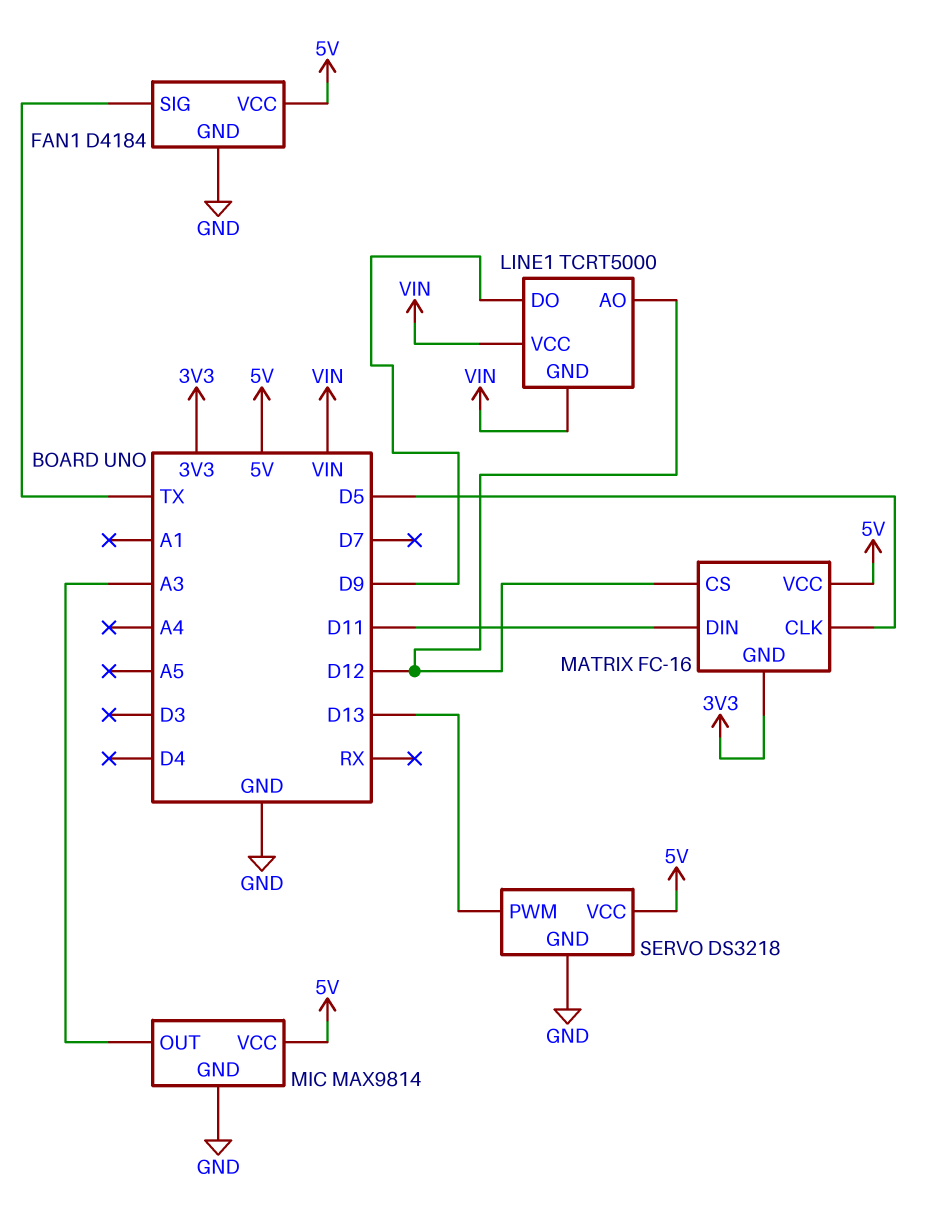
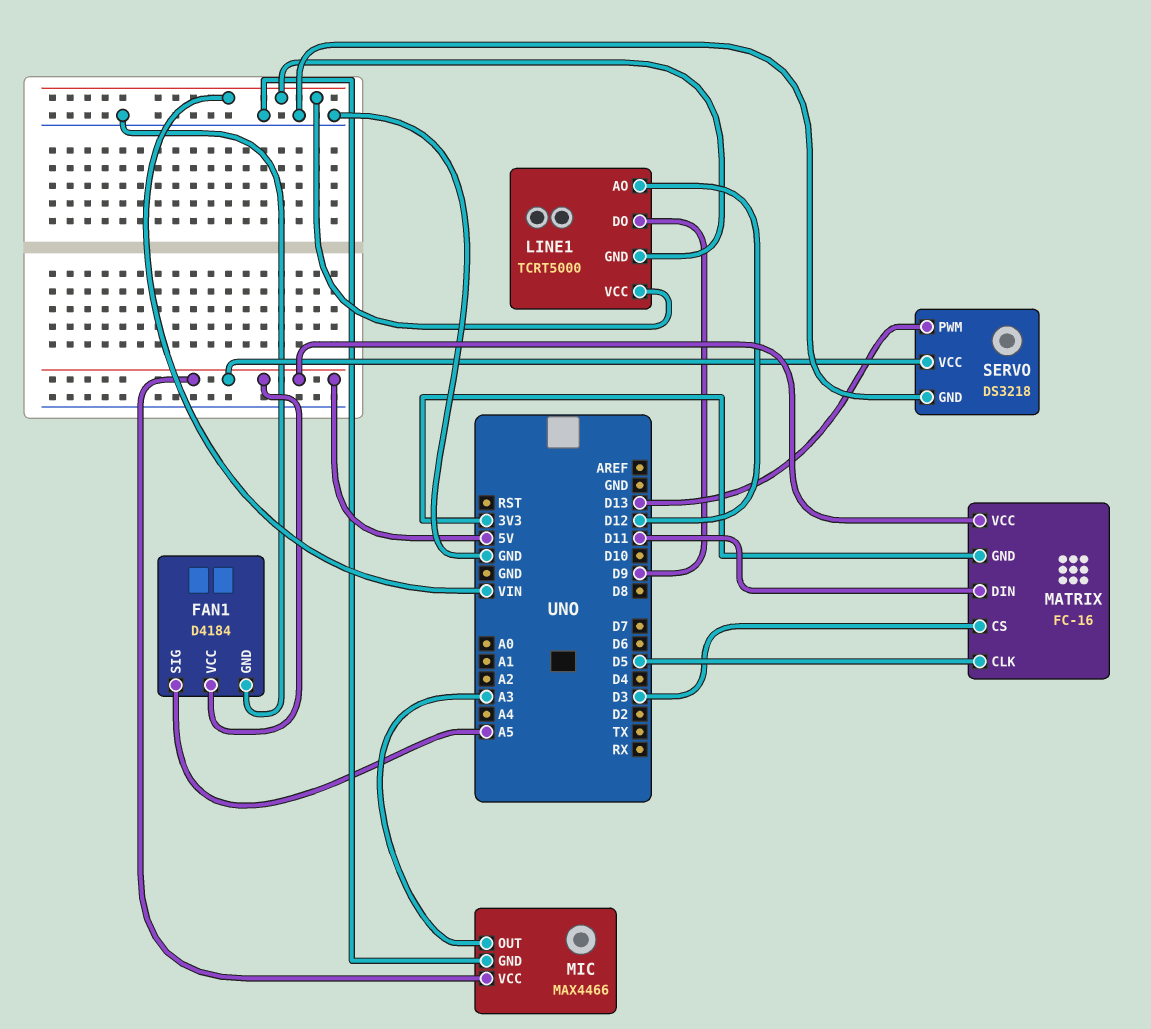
FAN1 pin SIG: TX -> A5
MATRIX pin CS: D12 -> D3
MIC: MAX9814 -> MAX4466

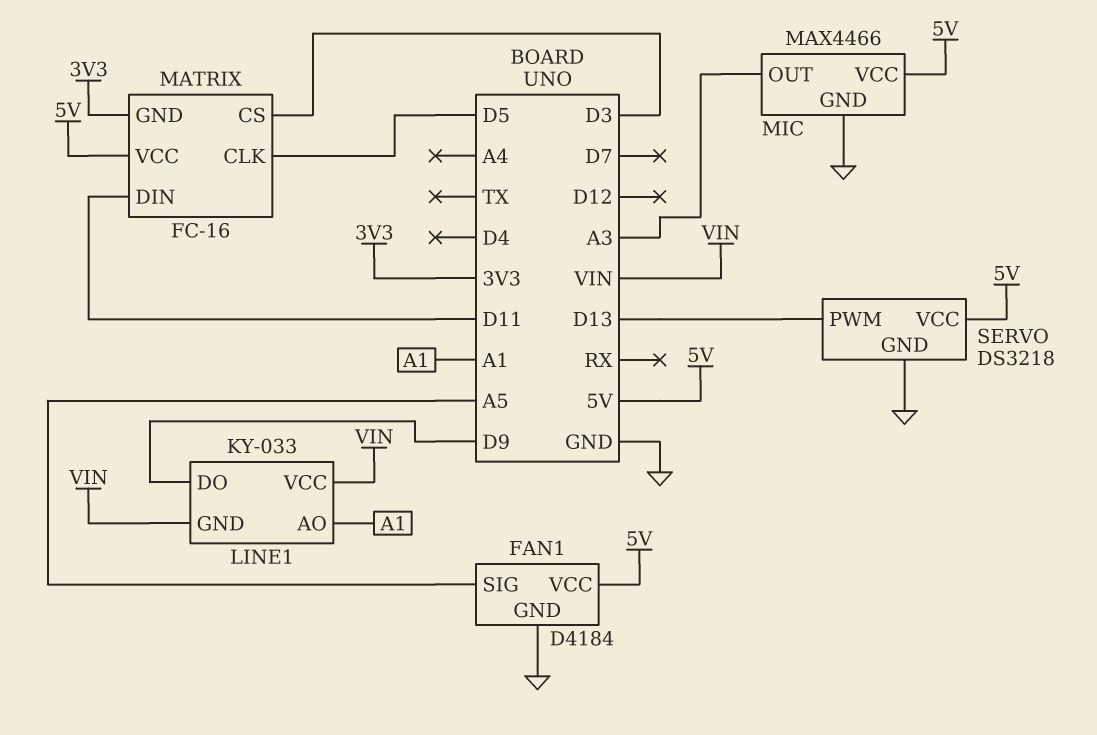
LINE1: TCRT5000 -> KY-033
LINE1 pin AO: D12 -> A1

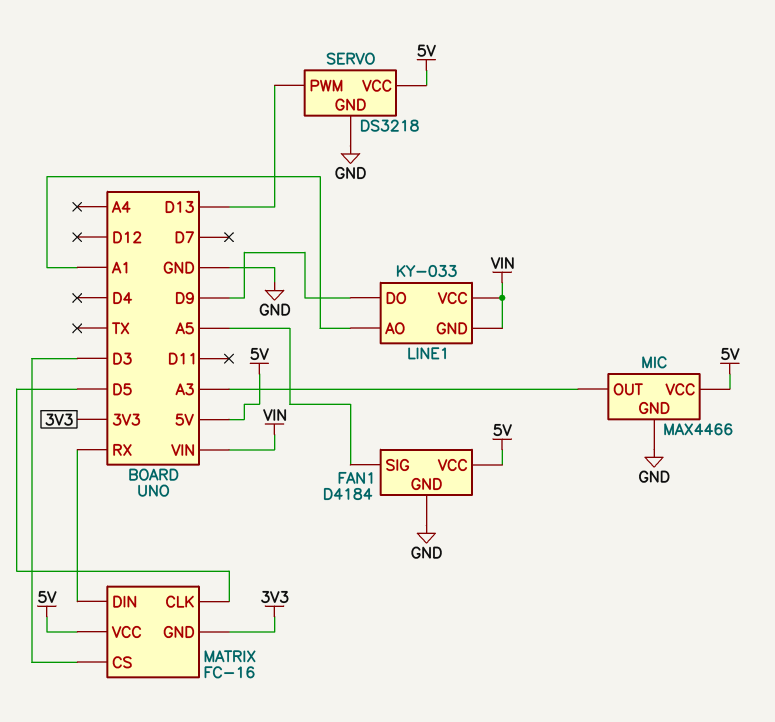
MATRIX pin DIN: D11 -> RX

